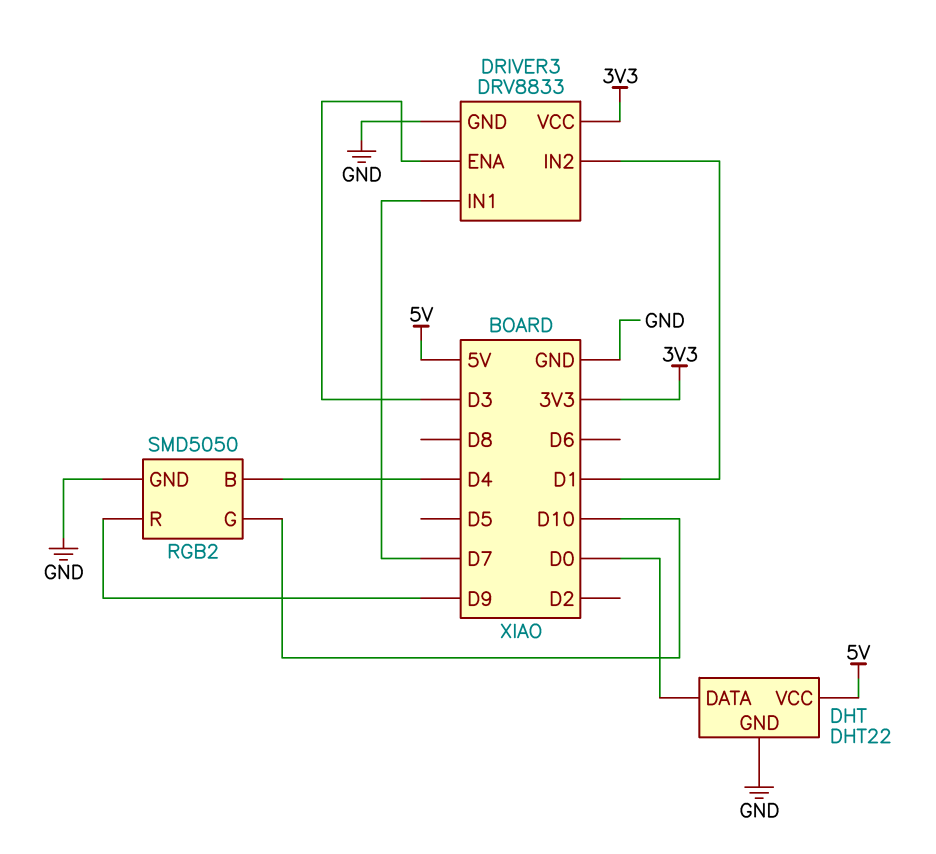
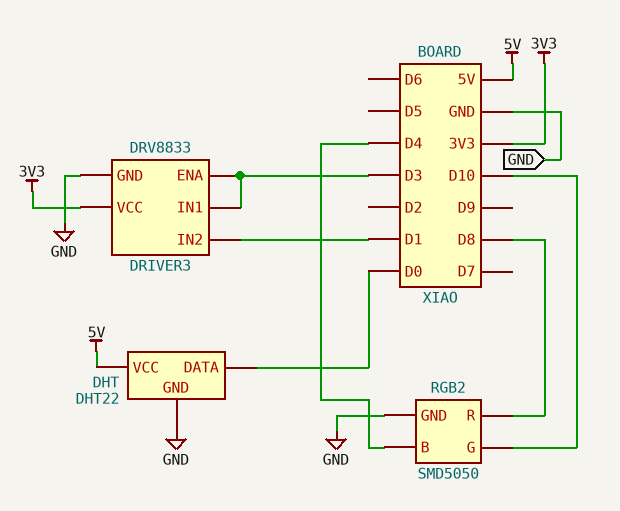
DRIVER3 pin IN1: D7 -> D3
RGB2 pin R: D9 -> D8

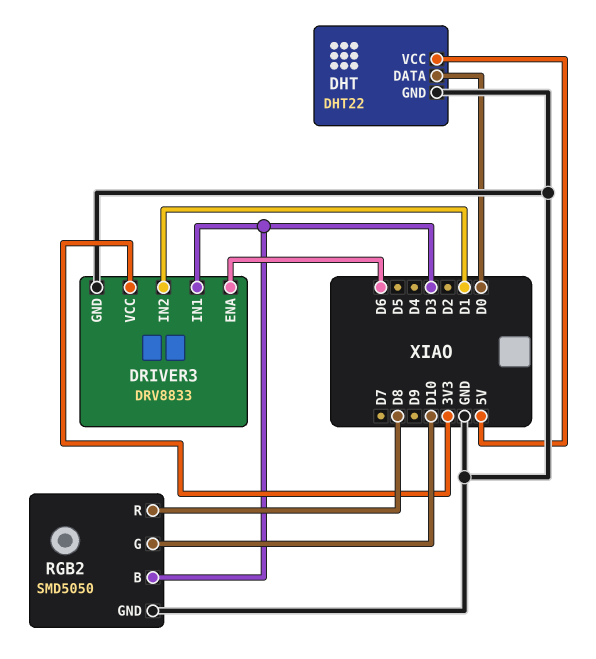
DRIVER3 pin ENA: D3 -> D6
RGB2 pin B: D4 -> D3

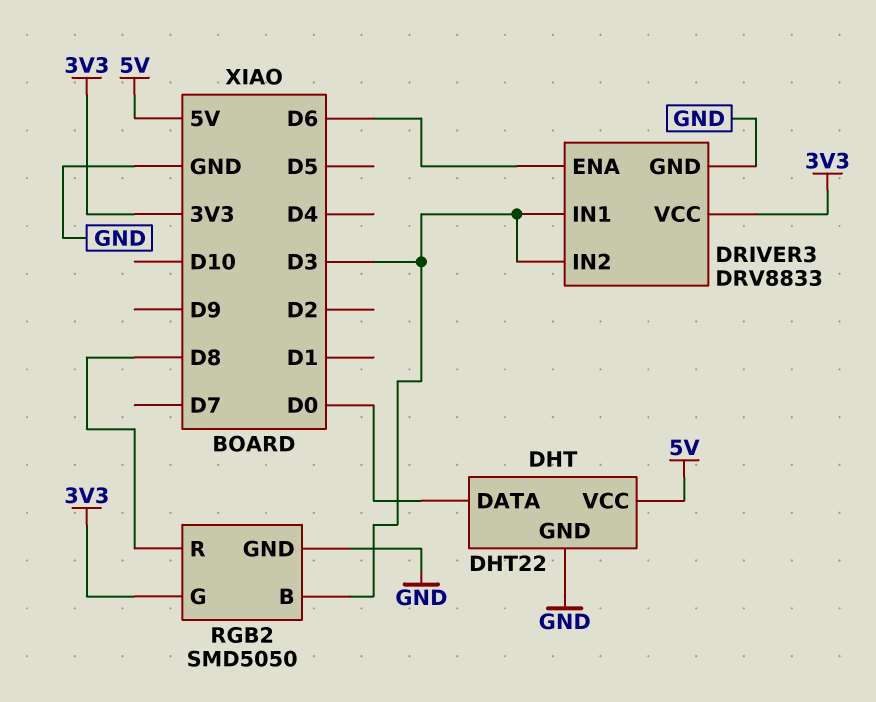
DRIVER3 pin IN2: D1 -> D3
RGB2 pin G: D10 -> 3V3

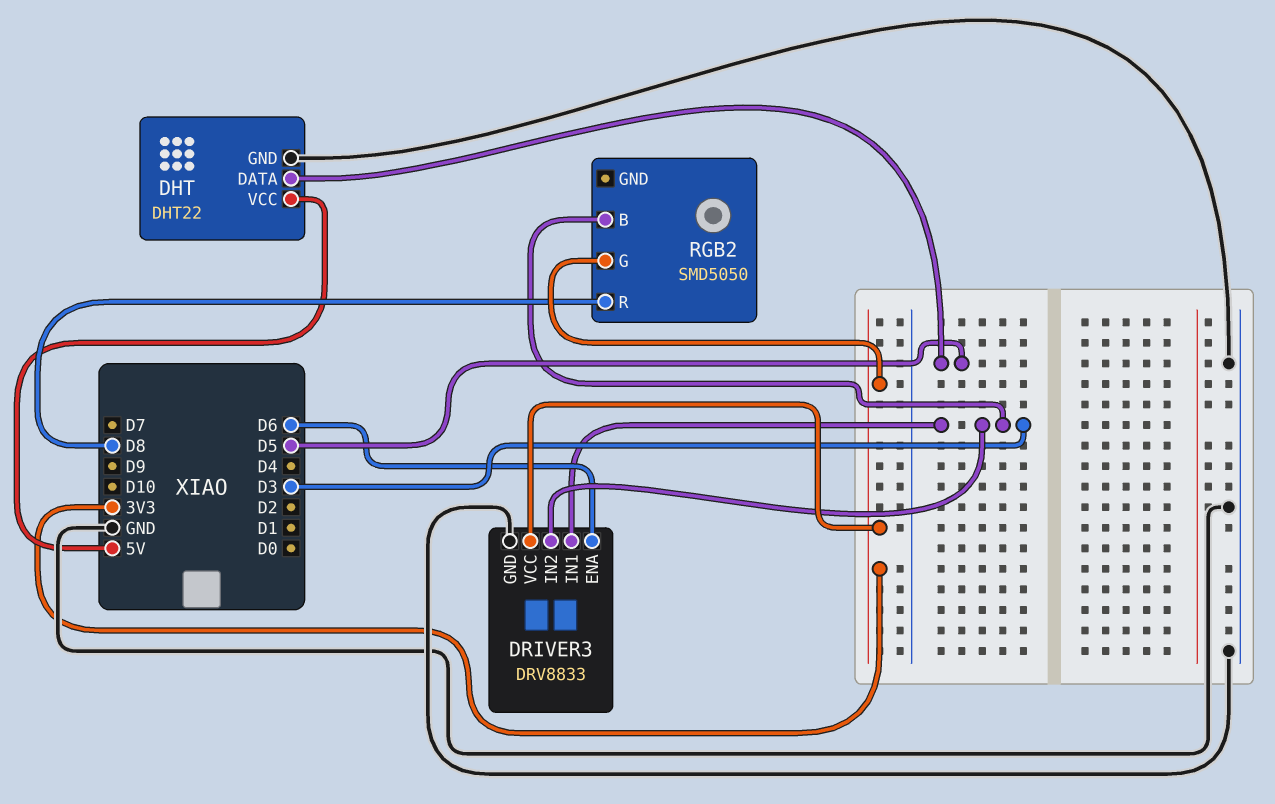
DHT pin DATA: D0 -> D5
RGB2 pin GND: GND -> none

